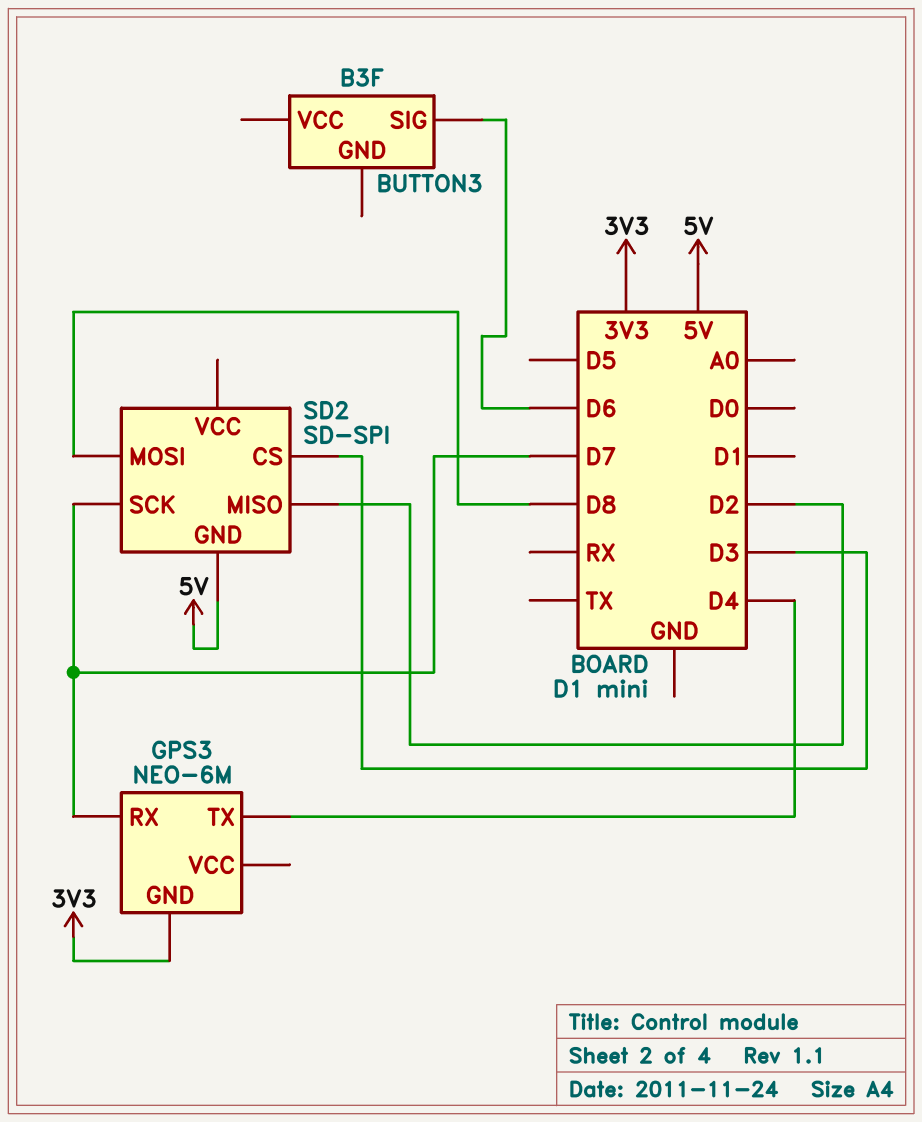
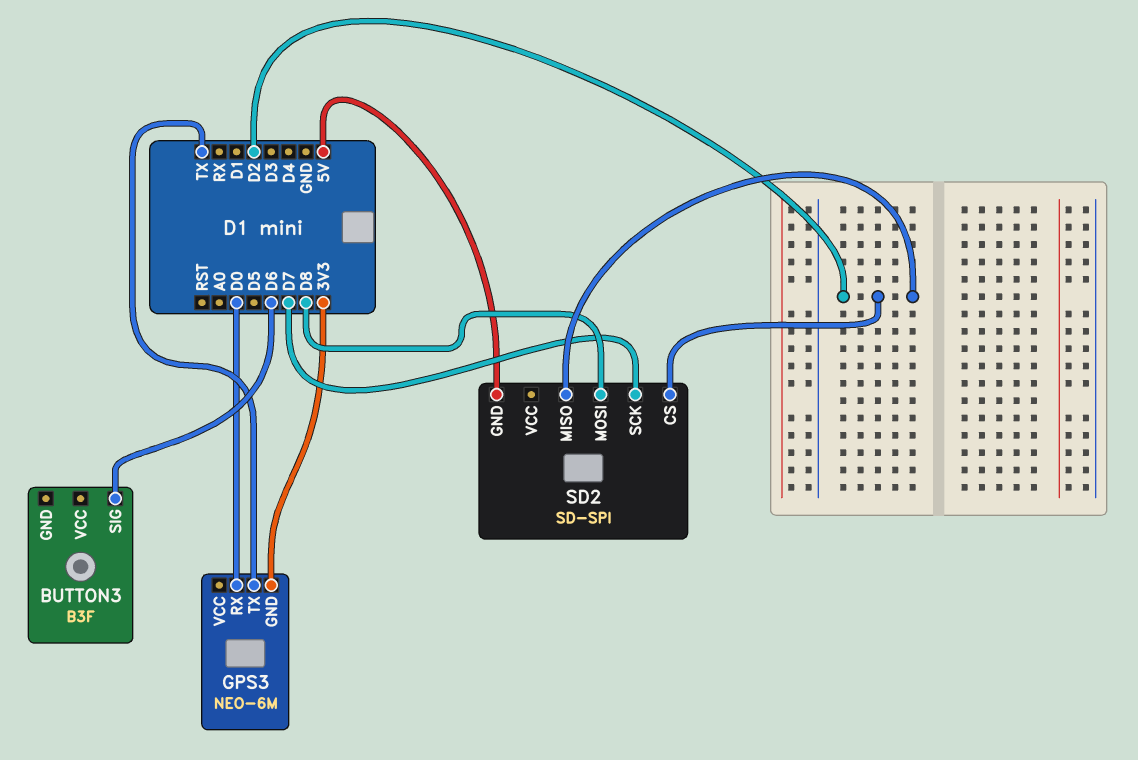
GPS3 pin RX: D7 -> D0
GPS3 pin TX: D4 -> TX
SD2 pin CS: D3 -> D2

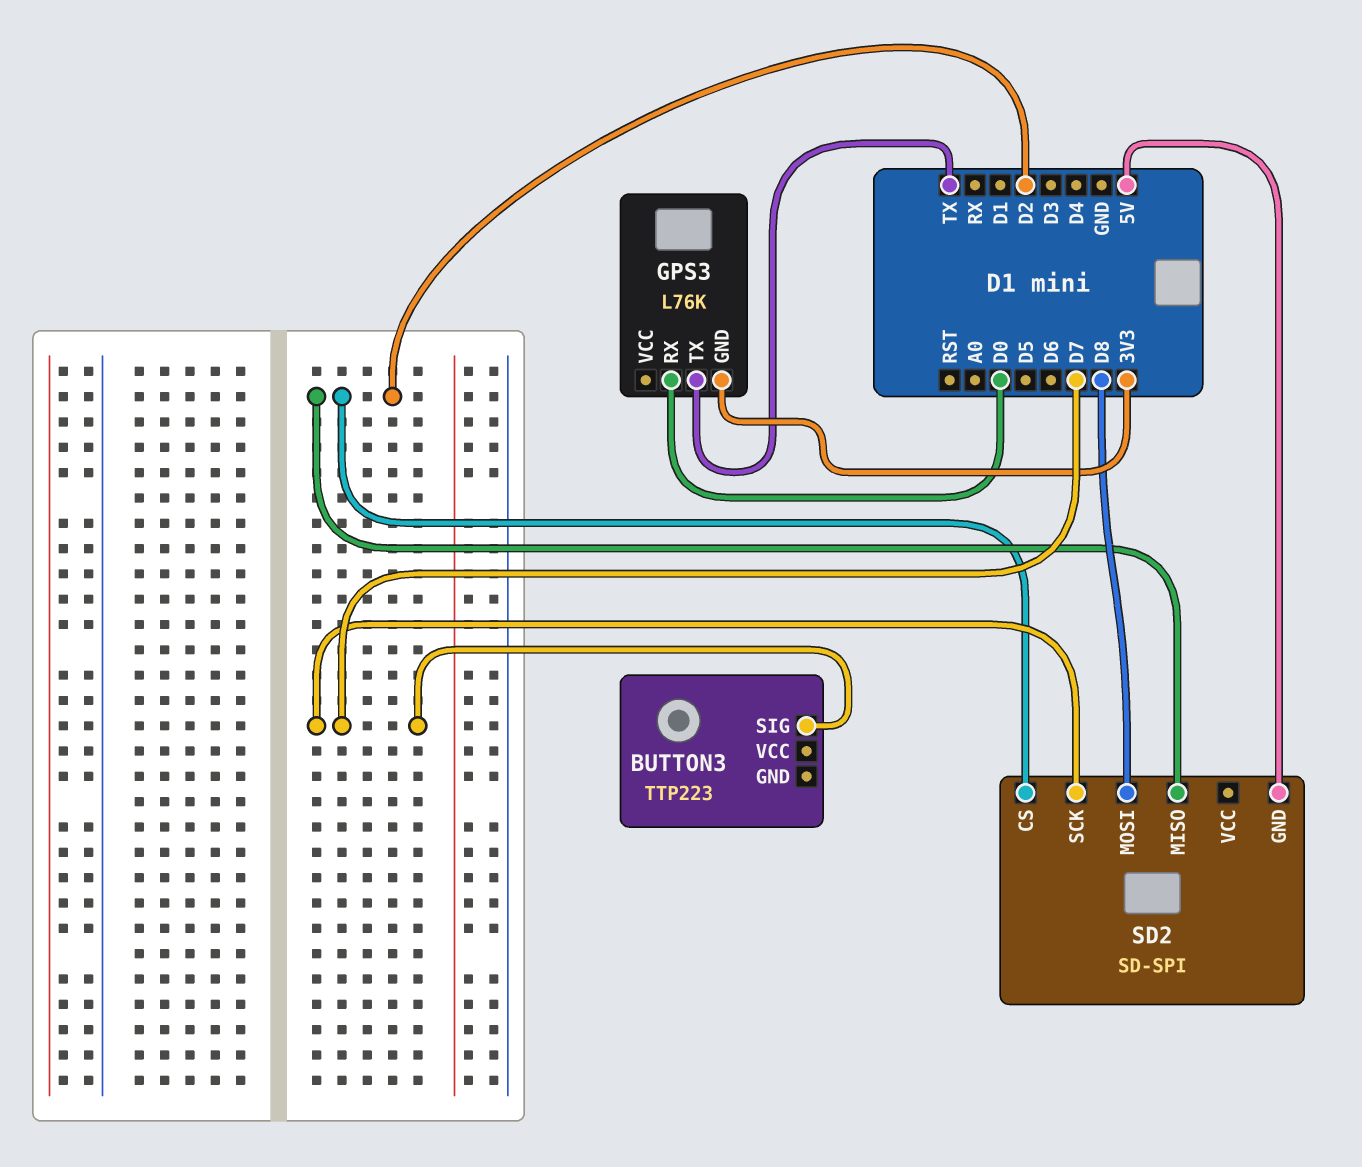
BUTTON3: B3F -> TTP223
BUTTON3 pin SIG: D6 -> D7
GPS3: NEO-6M -> L76K

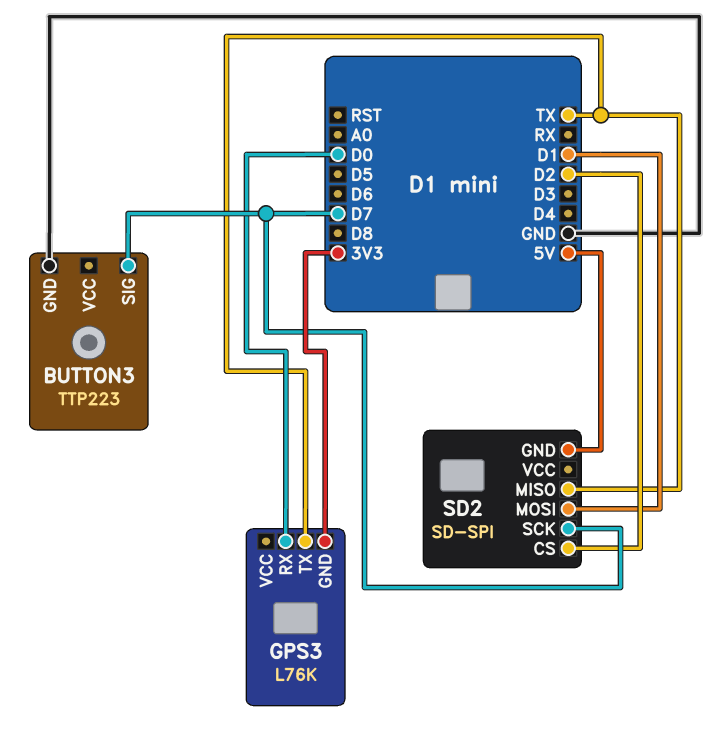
BUTTON3 pin GND: none -> GND
SD2 pin MISO: D2 -> TX
SD2 pin MOSI: D8 -> D1

